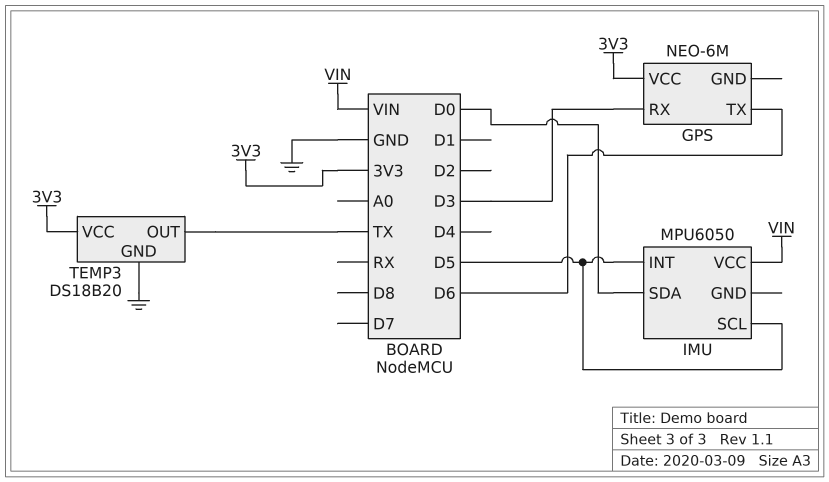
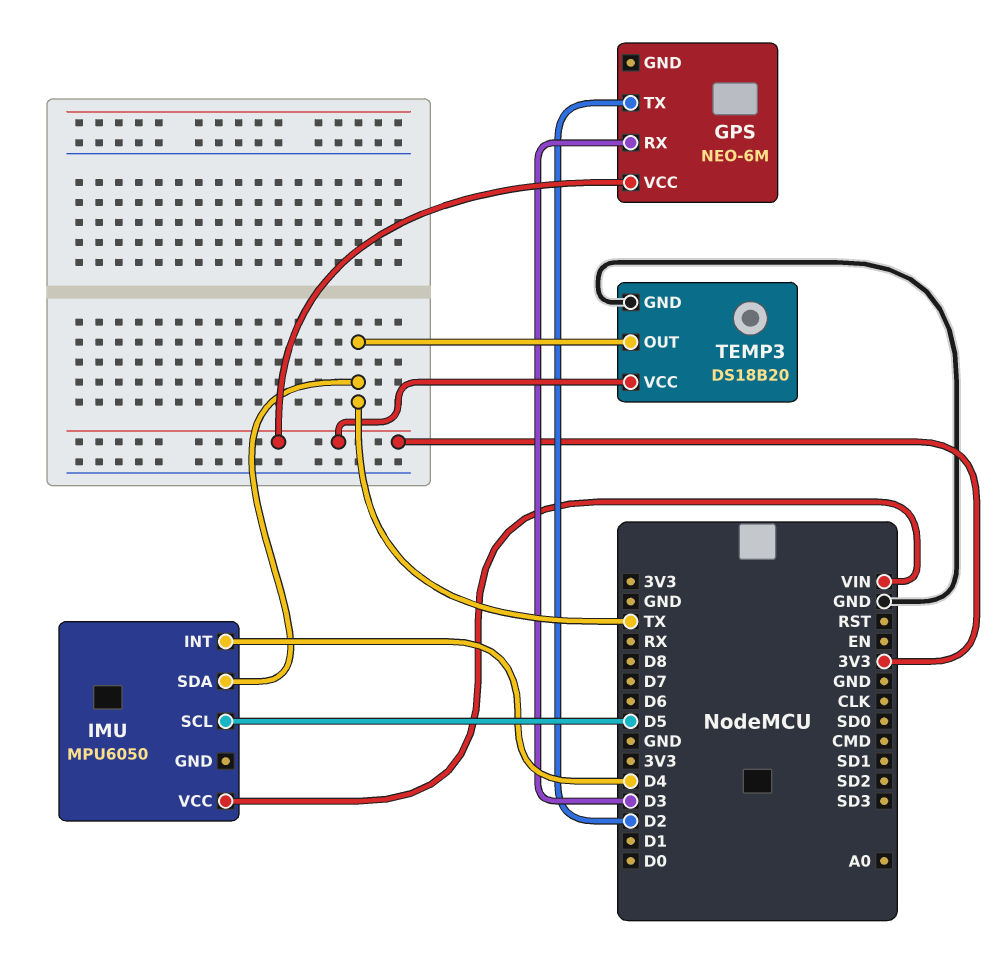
GPS pin TX: D6 -> D2
IMU pin INT: D5 -> D4
IMU pin SDA: D0 -> TX

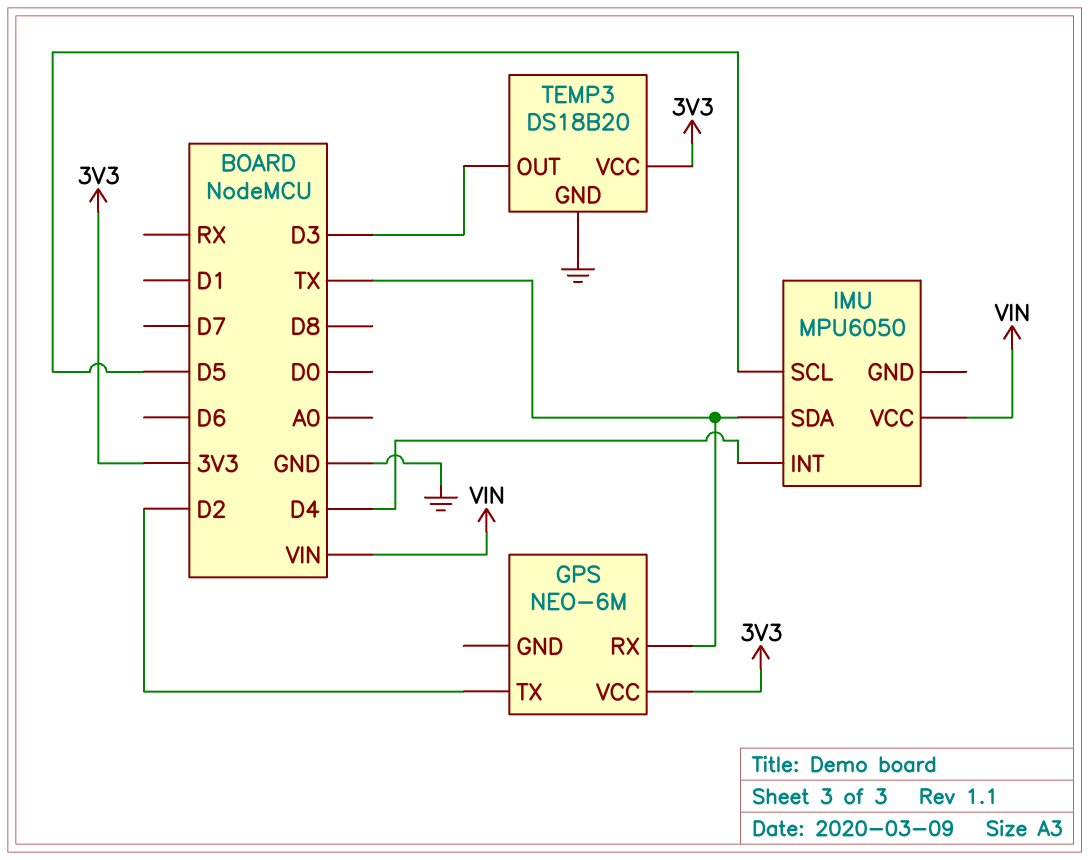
GPS pin RX: D3 -> TX
TEMP3 pin OUT: TX -> D3

